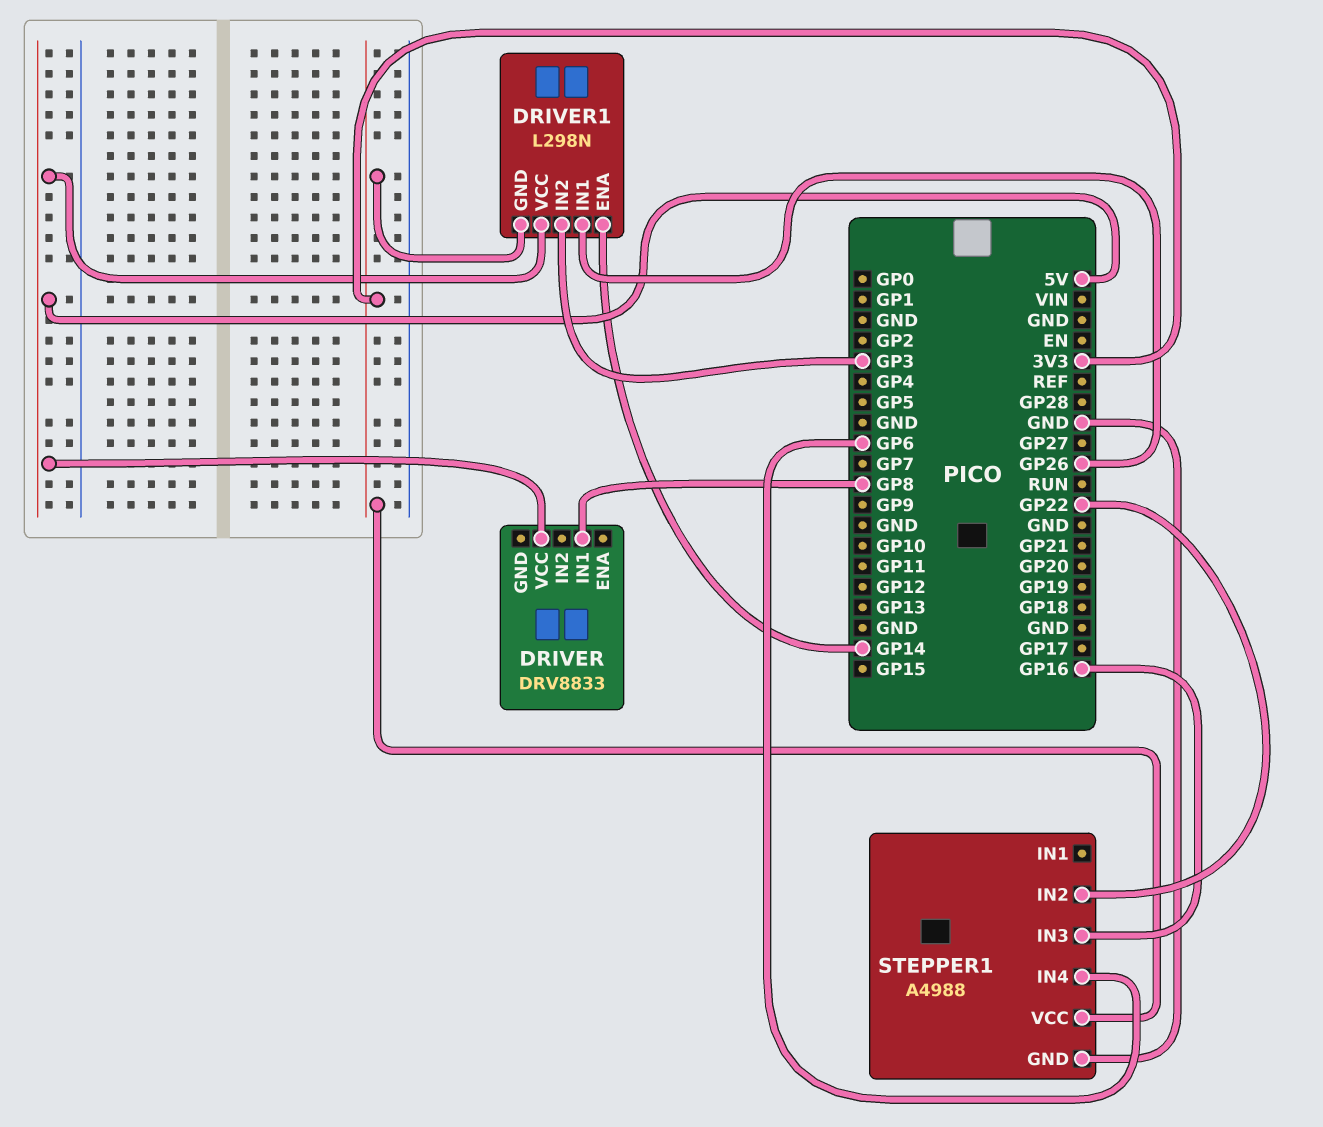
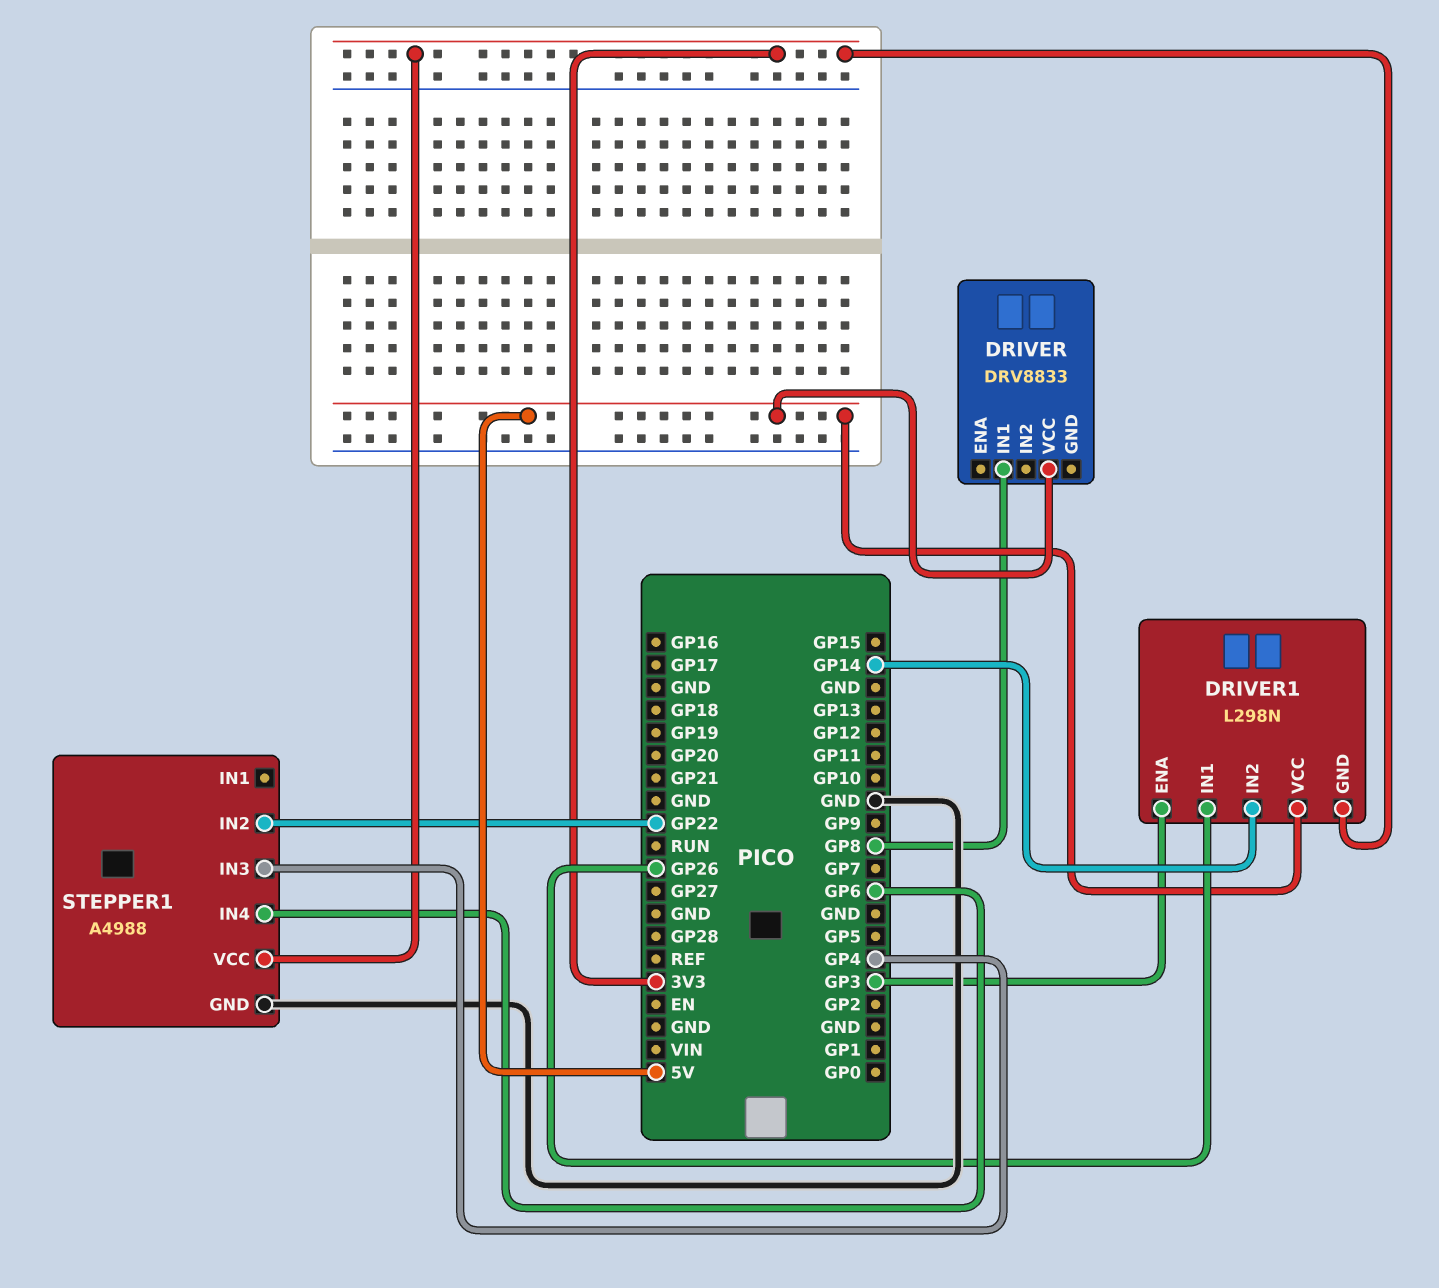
DRIVER1 pin ENA: GP14 -> GP3
DRIVER1 pin IN2: GP3 -> GP14
STEPPER1 pin IN3: GP16 -> GP4

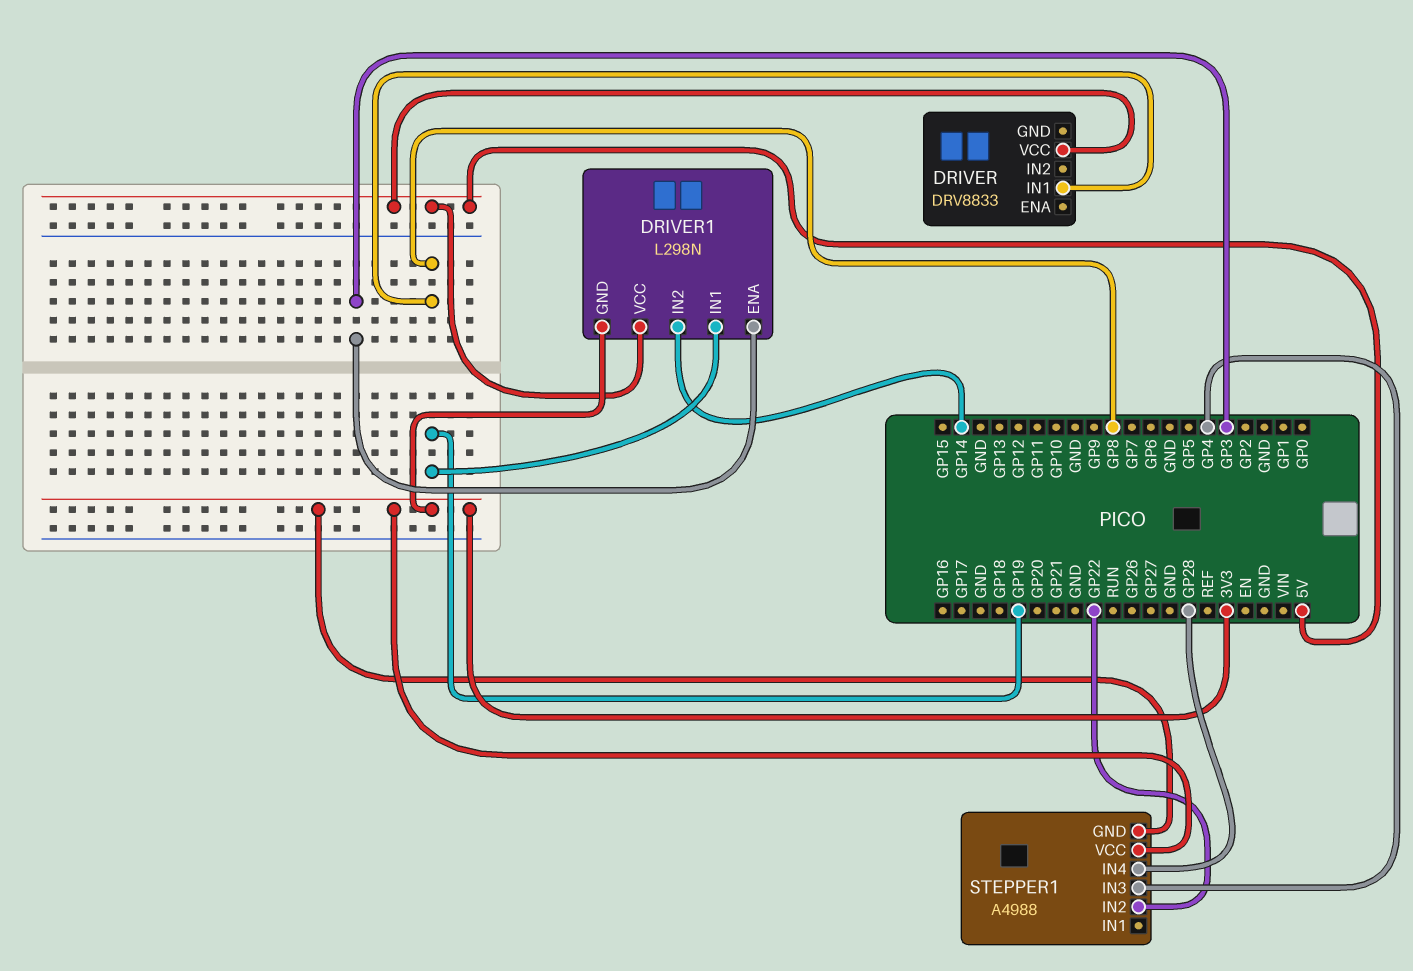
DRIVER1 pin IN1: GP26 -> GP19
STEPPER1 pin GND: GND -> 3V3
STEPPER1 pin IN4: GP6 -> GP28

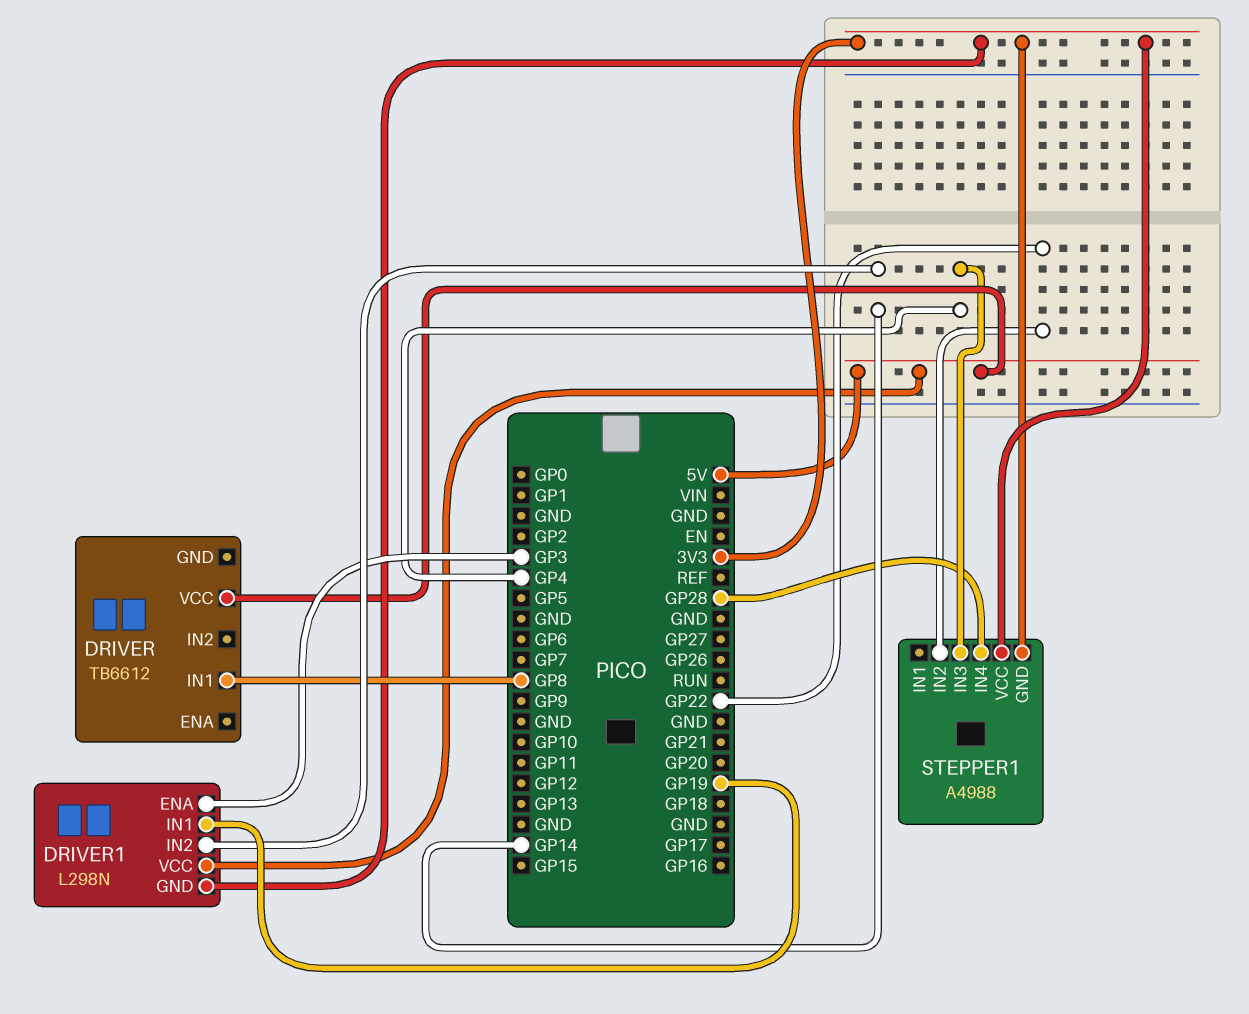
DRIVER: DRV8833 -> TB6612

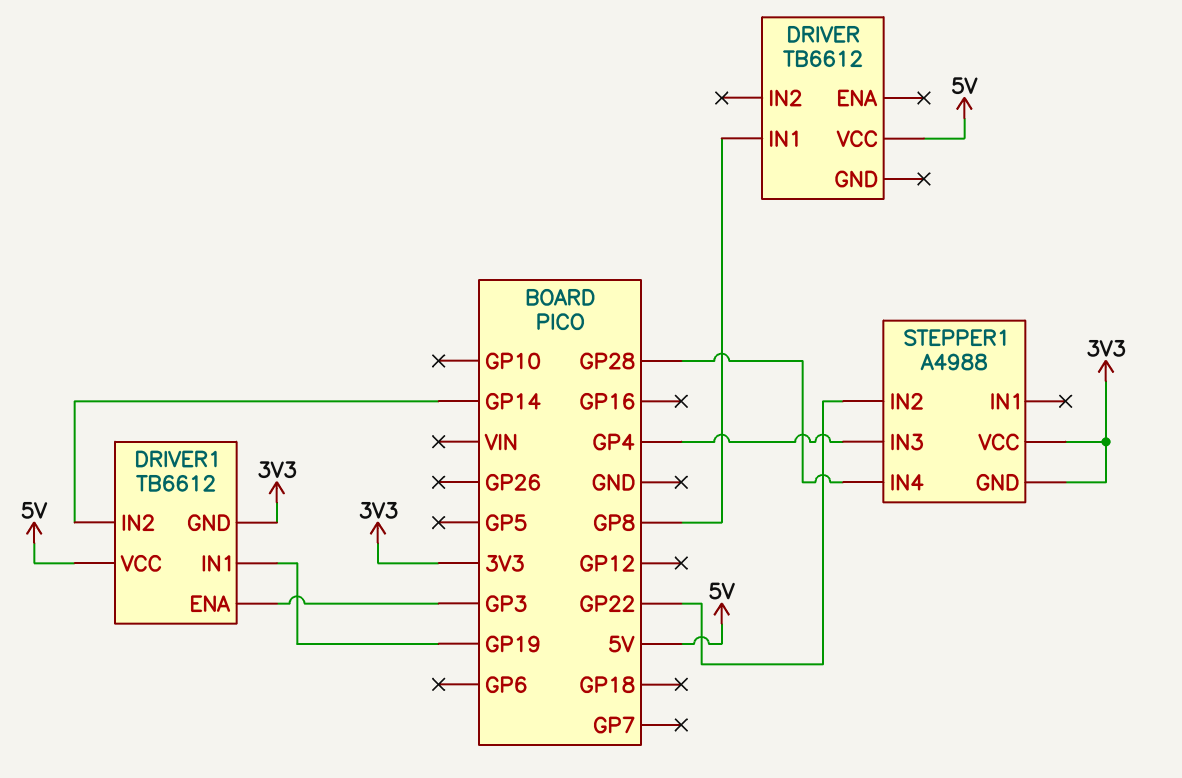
DRIVER1: L298N -> TB6612

